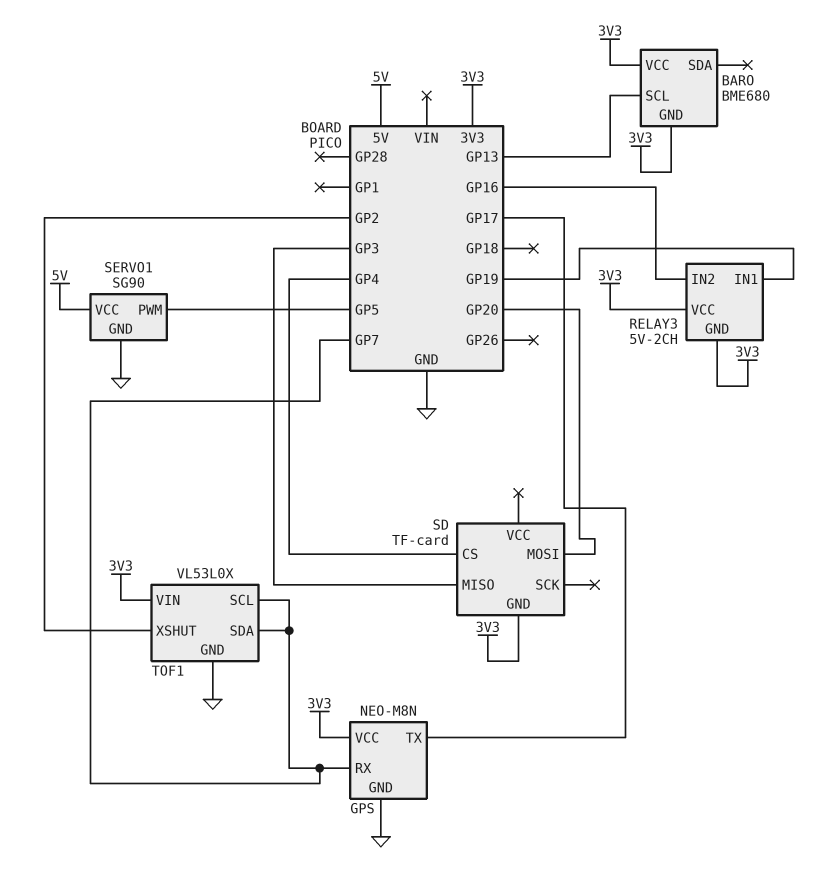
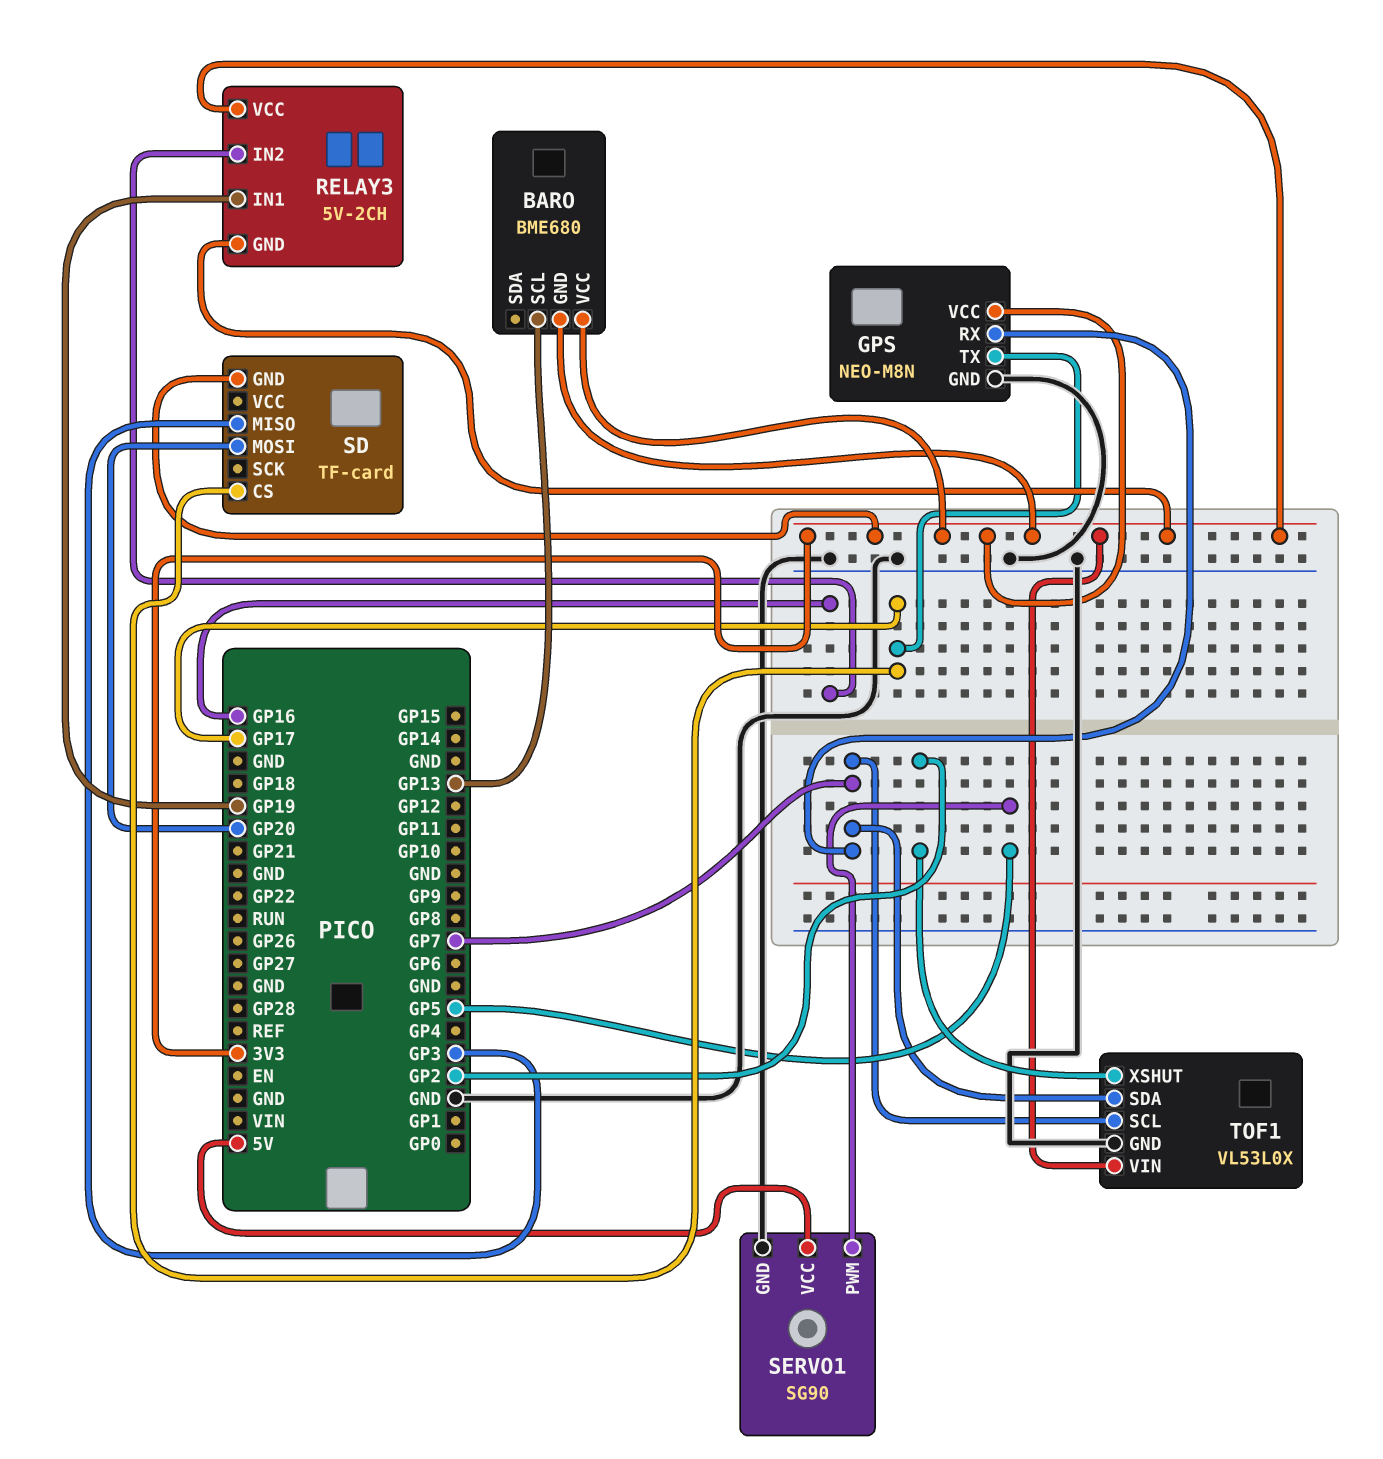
SD pin CS: GP4 -> GP17

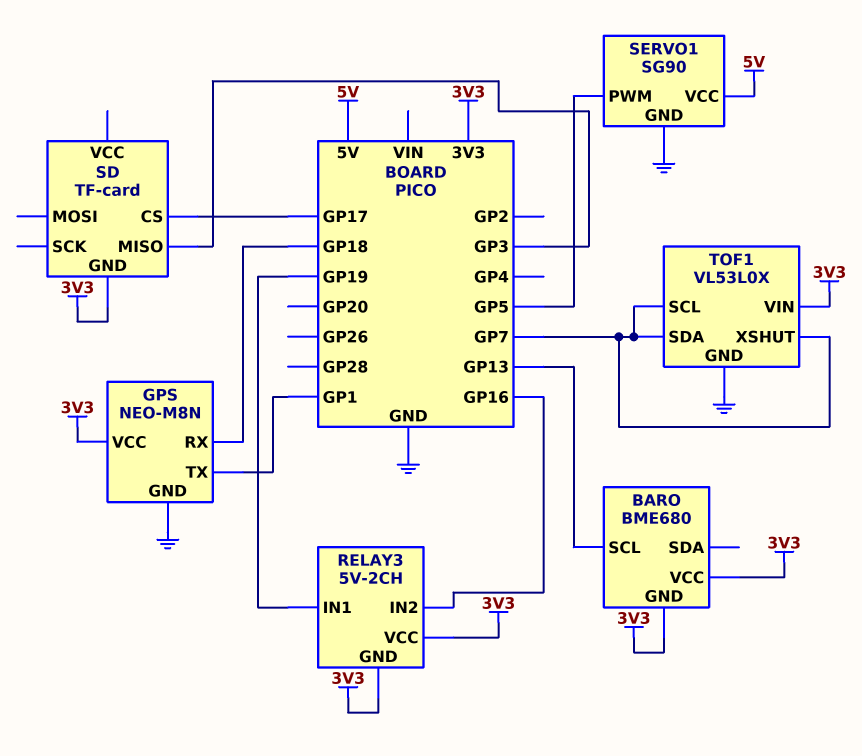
GPS pin RX: GP7 -> GP18
GPS pin TX: GP17 -> GP1
SD pin MOSI: GP20 -> none
TOF1 pin XSHUT: GP2 -> GP7

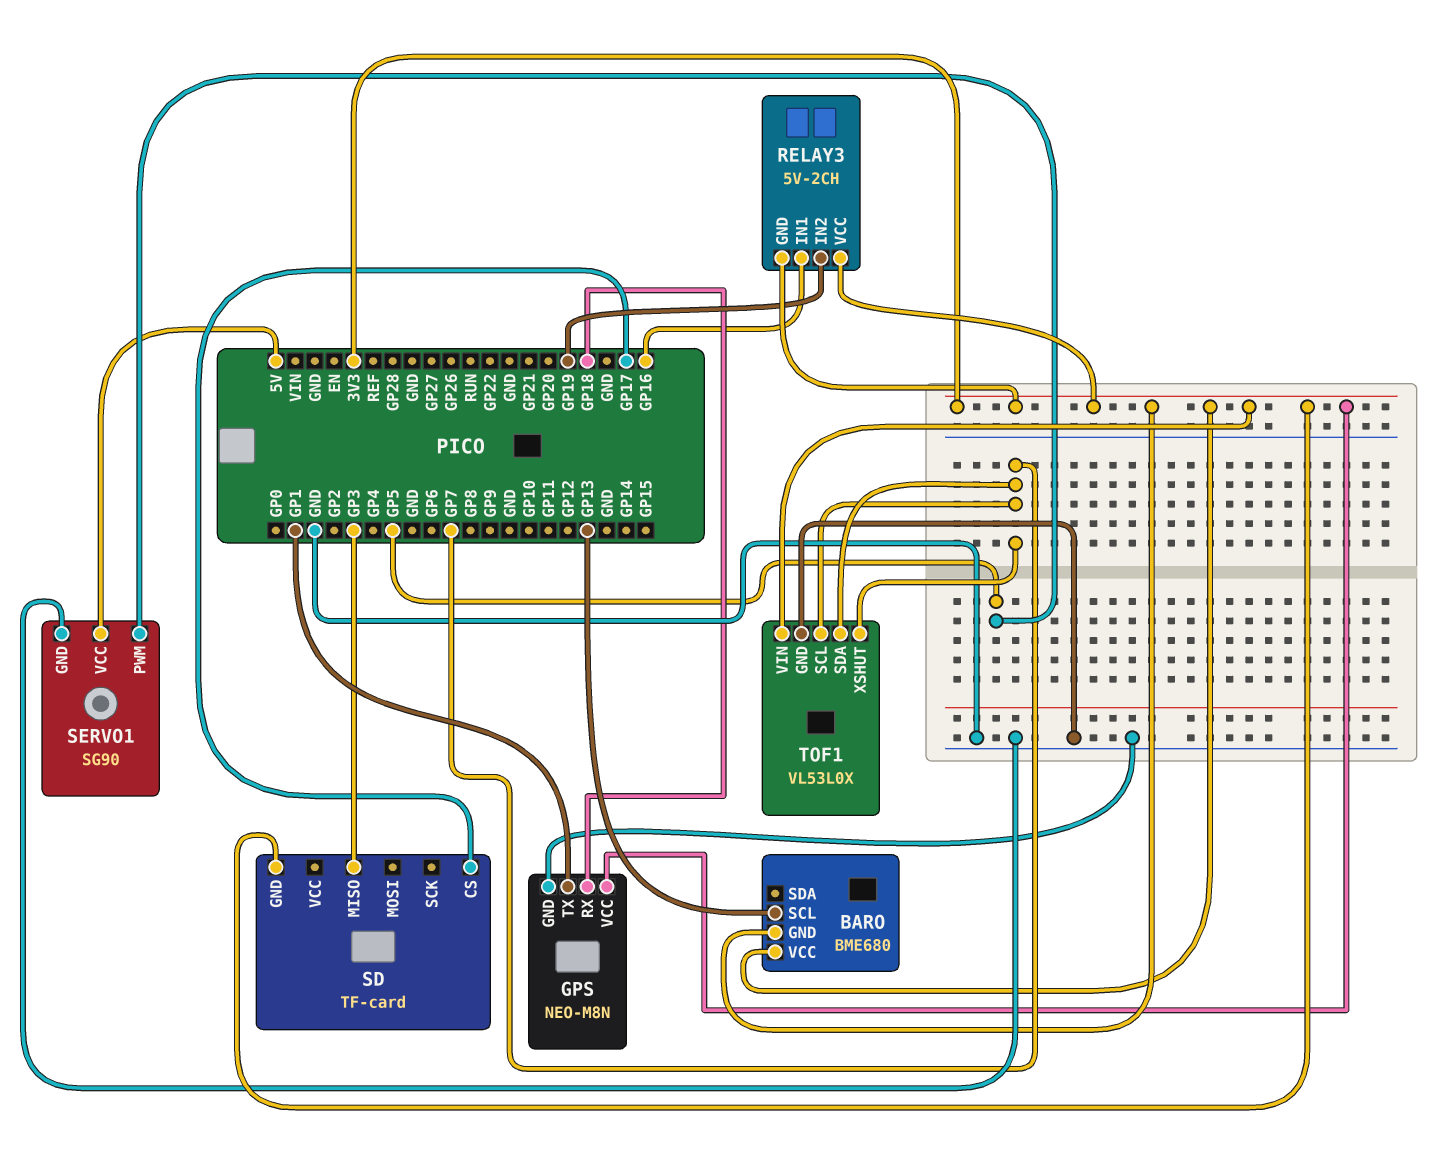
RELAY3 pin IN1: GP19 -> GP16
RELAY3 pin IN2: GP16 -> GP19

